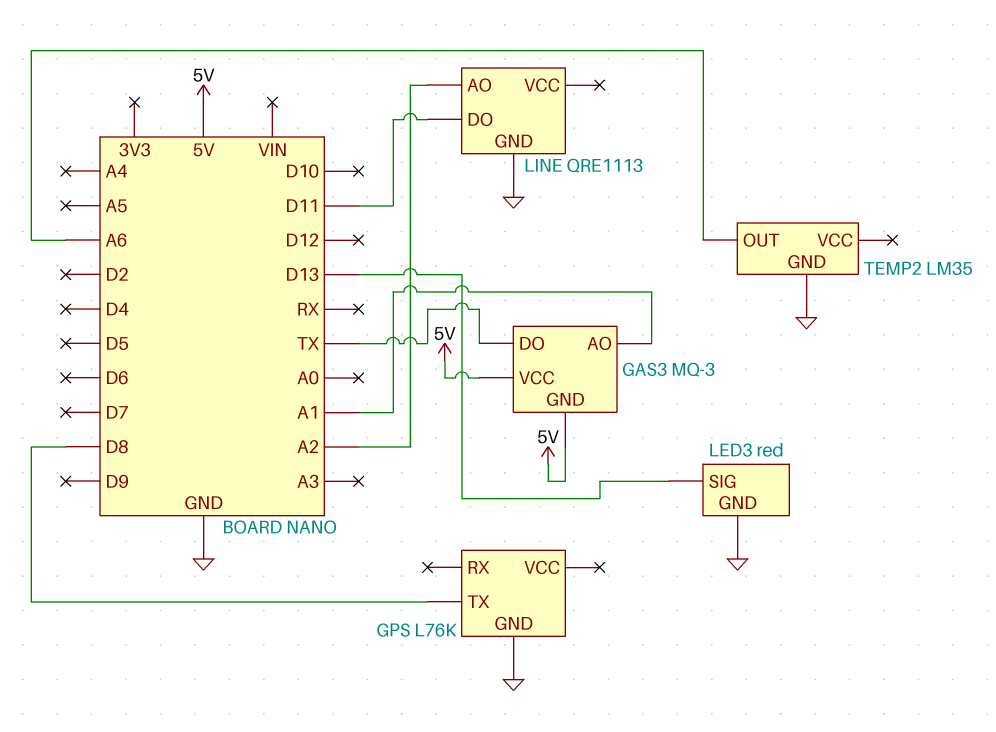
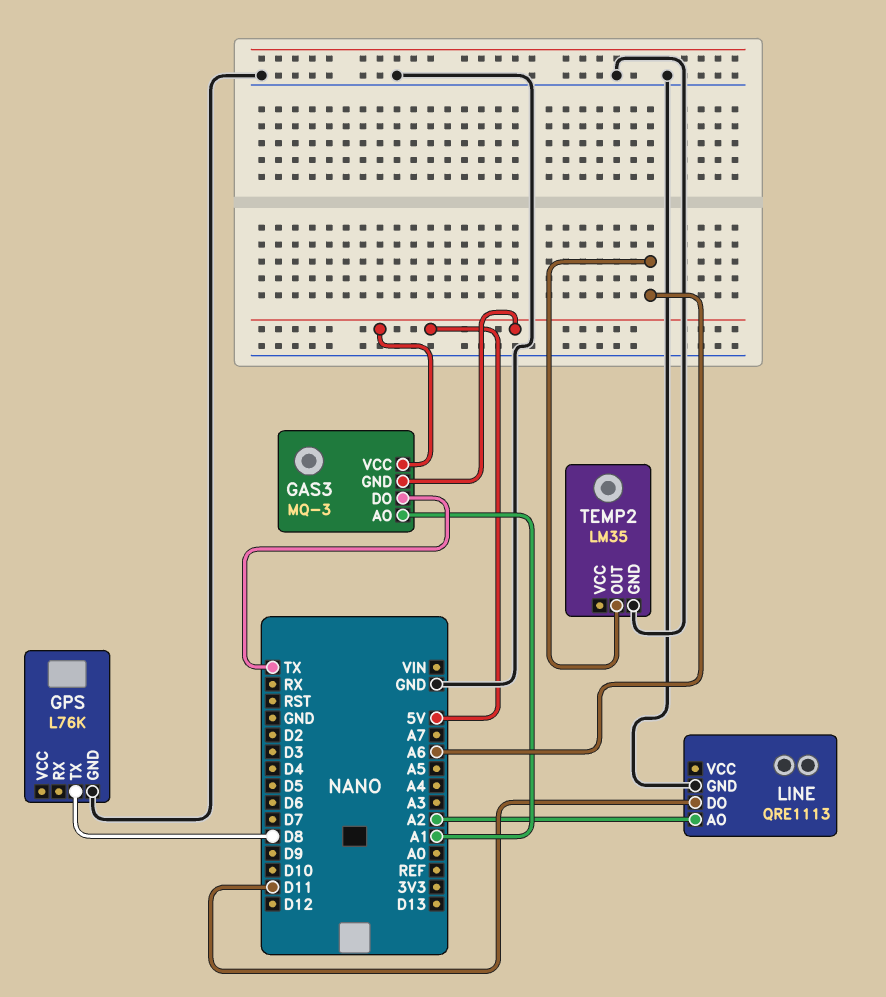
LED3: red -> none
LED3 pin GND: GND -> none
LED3 pin SIG: D13 -> none

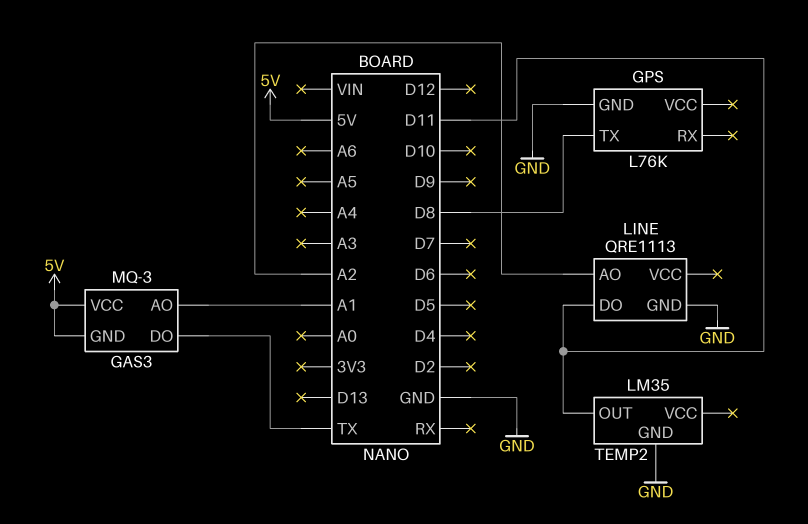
TEMP2 pin OUT: A6 -> D11

